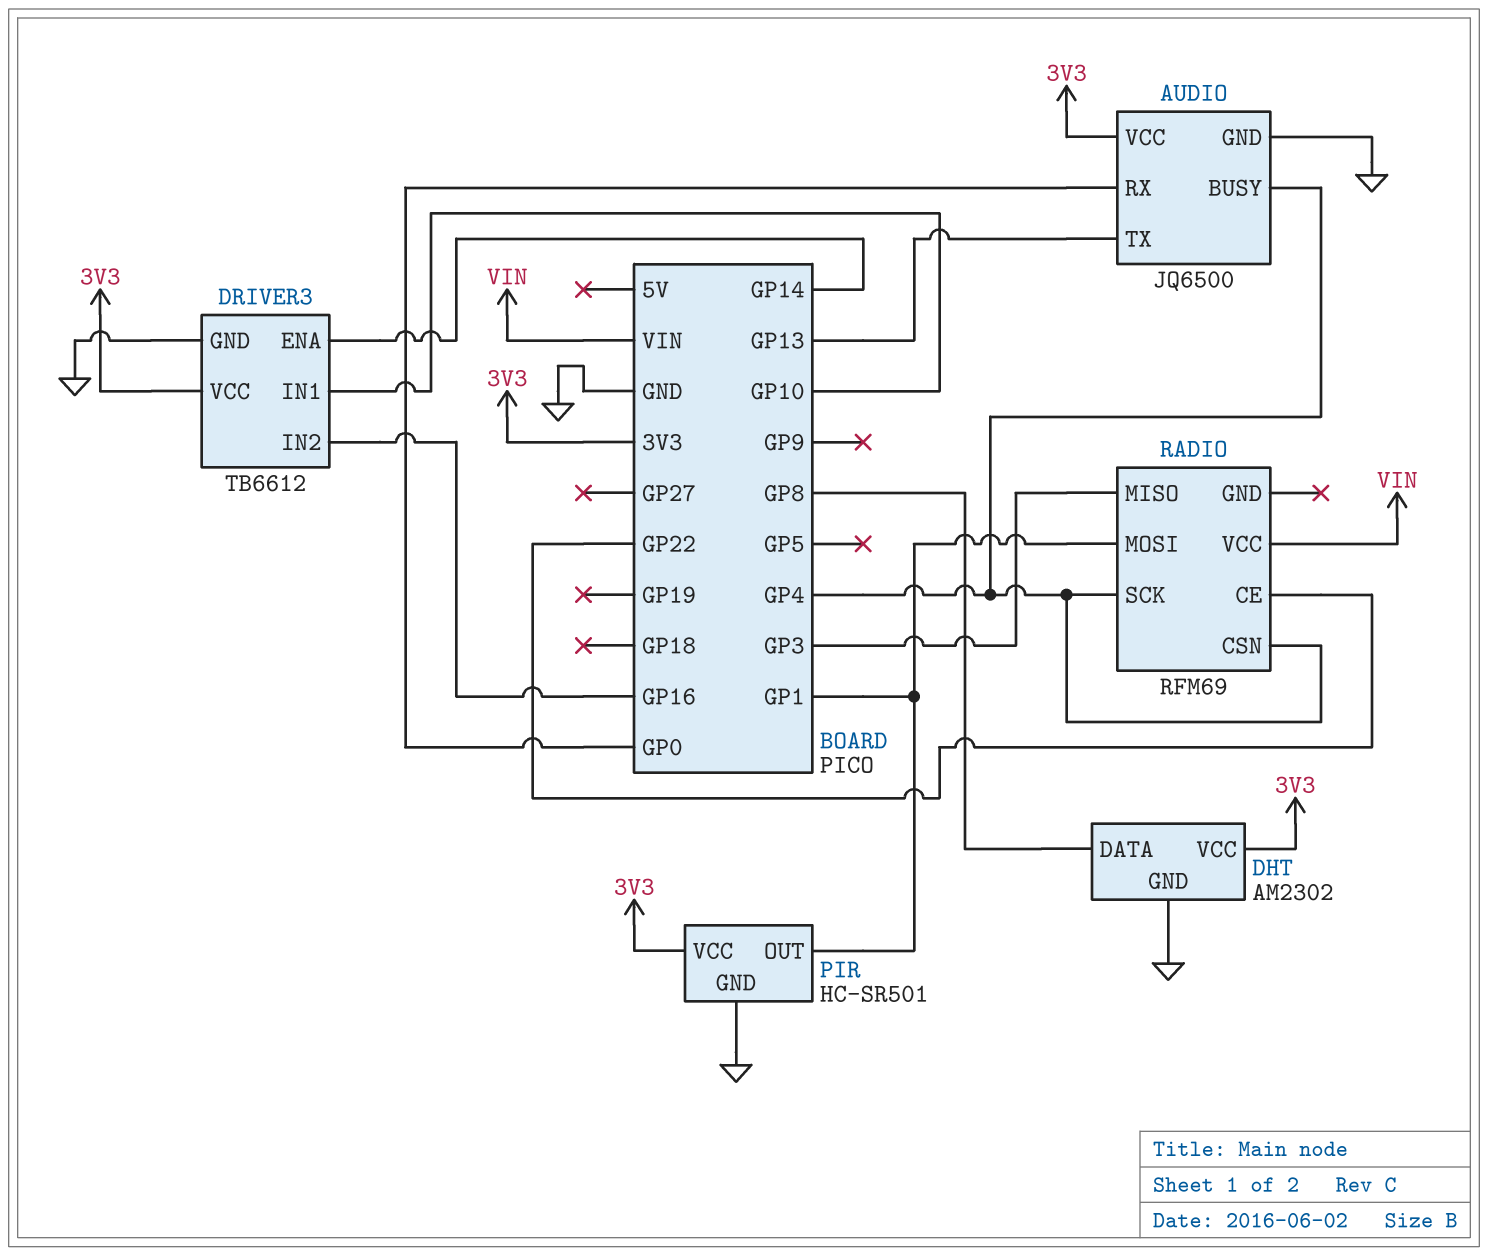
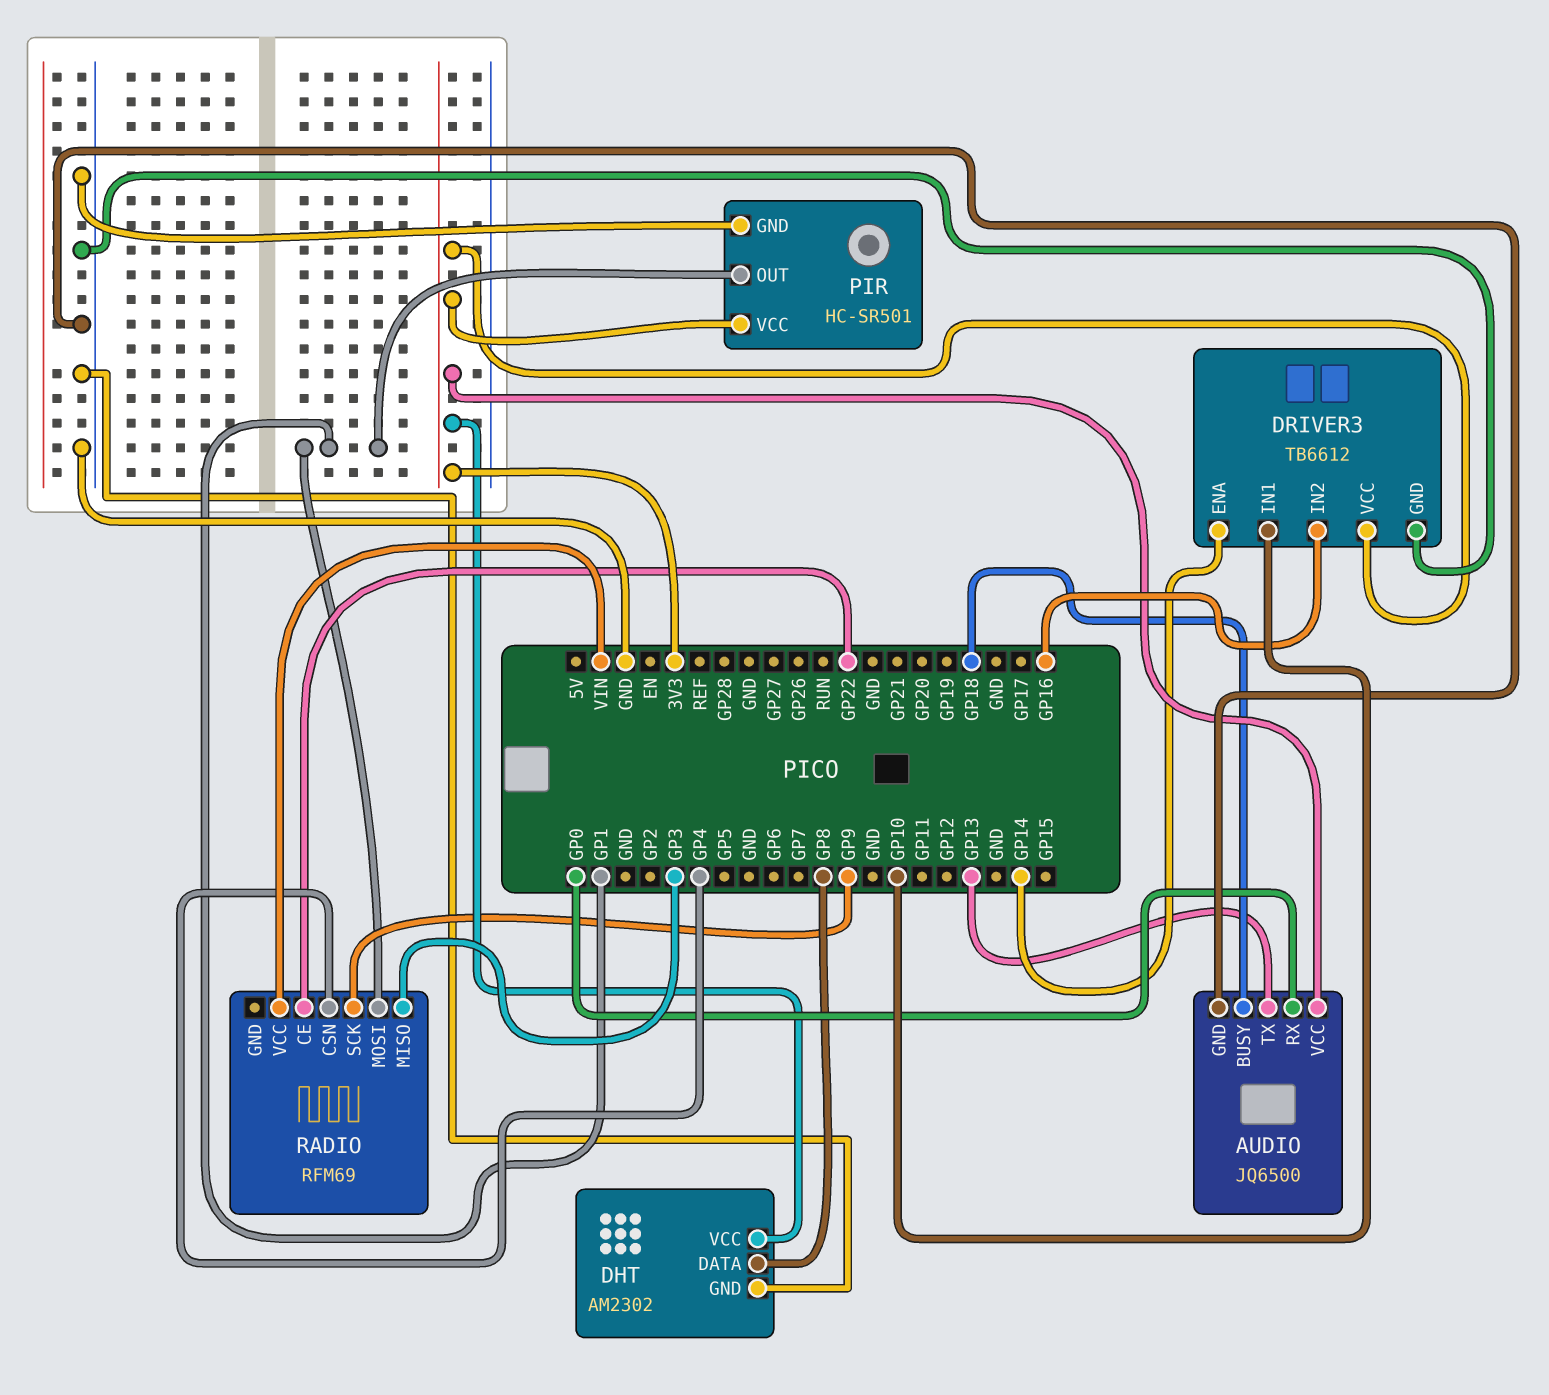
AUDIO pin BUSY: GP4 -> GP18
RADIO pin SCK: GP4 -> GP9

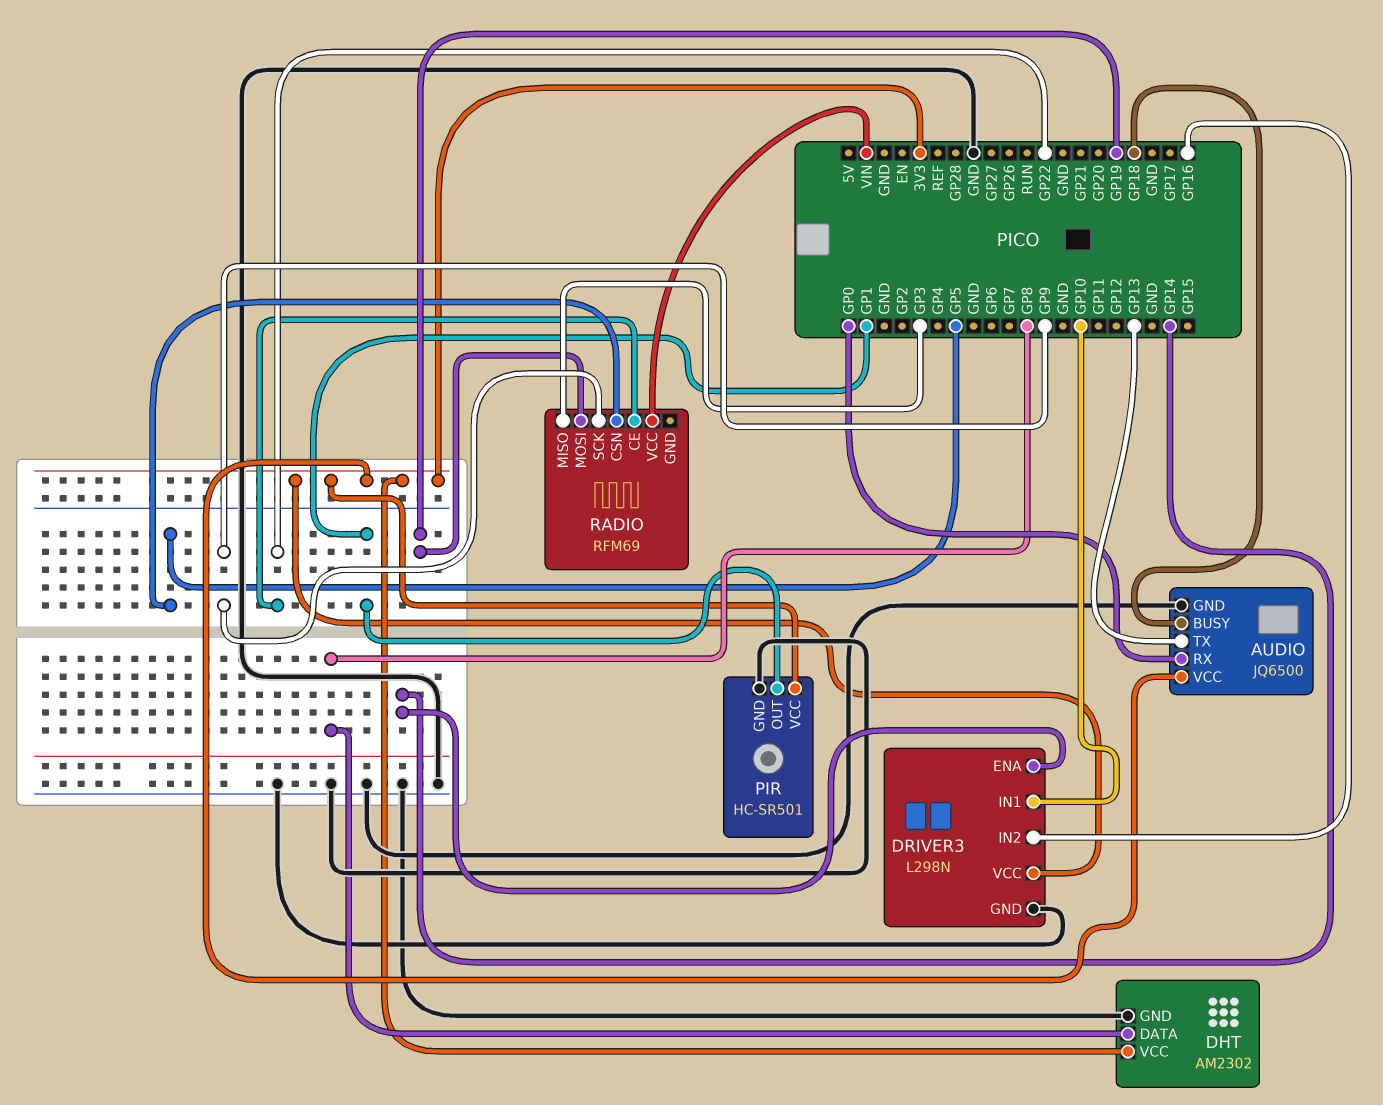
DRIVER3: TB6612 -> L298N
RADIO pin CSN: GP4 -> GP5
RADIO pin MOSI: GP1 -> GP19

